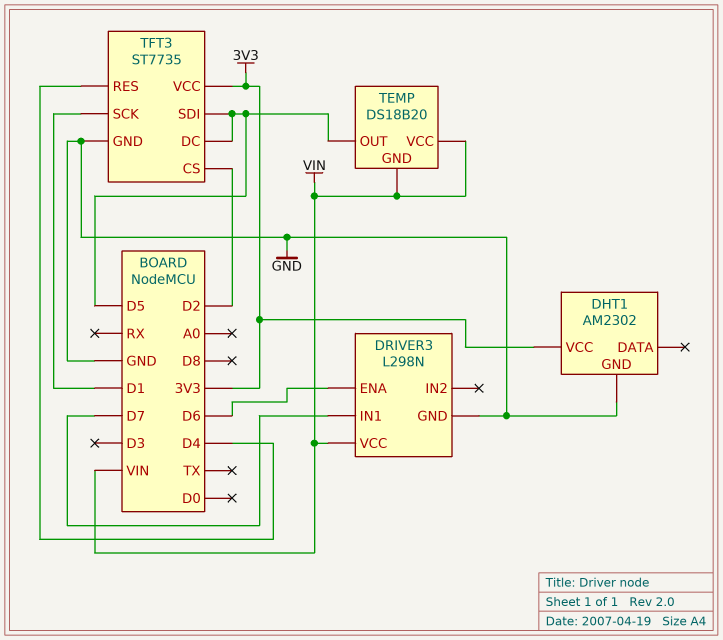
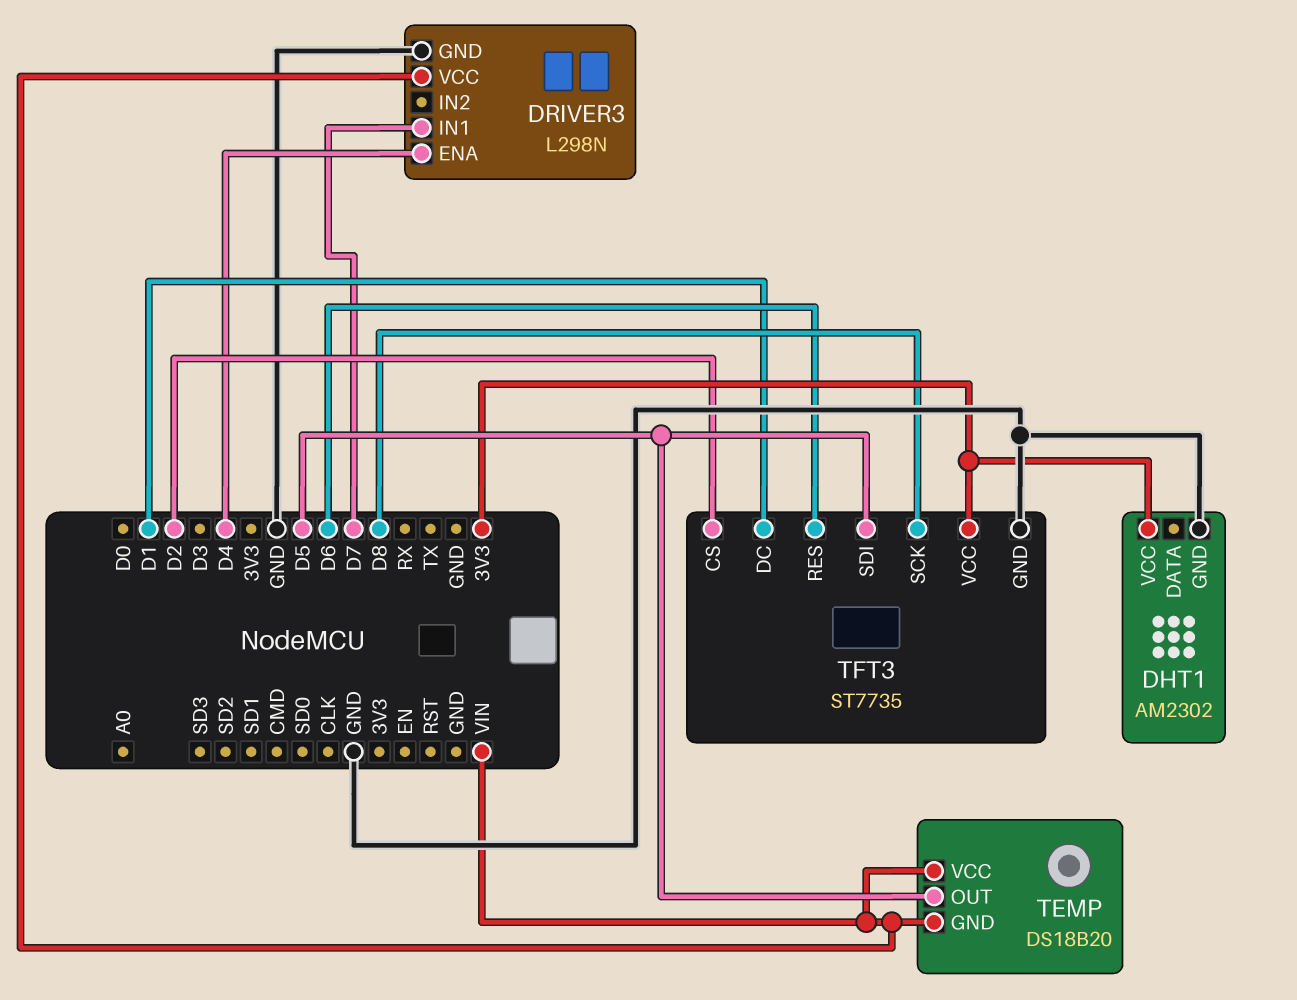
DRIVER3 pin ENA: D6 -> D4
TFT3 pin DC: D5 -> D1
TFT3 pin RES: D4 -> D6
TFT3 pin SCK: D1 -> D8

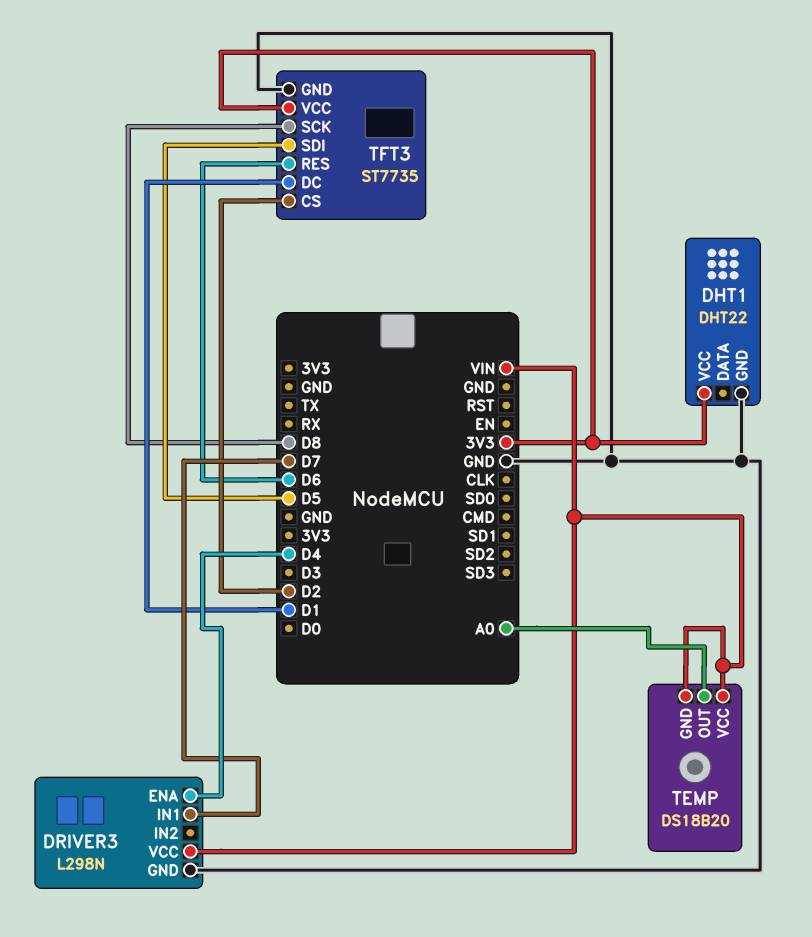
DHT1: AM2302 -> DHT22
TEMP pin OUT: D5 -> A0

